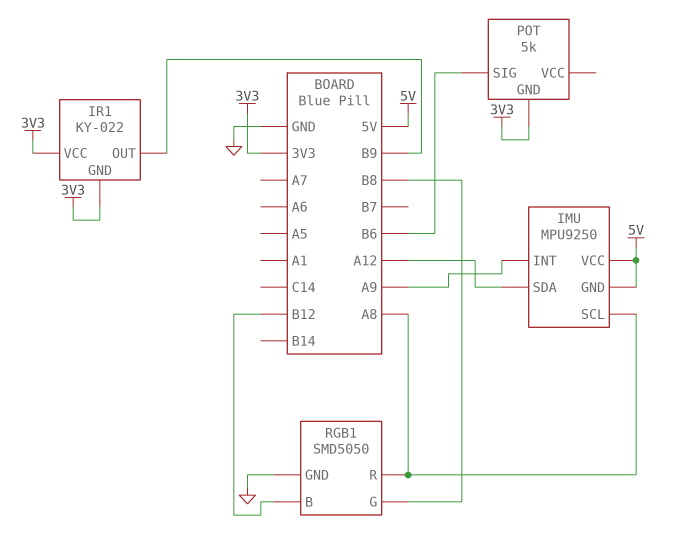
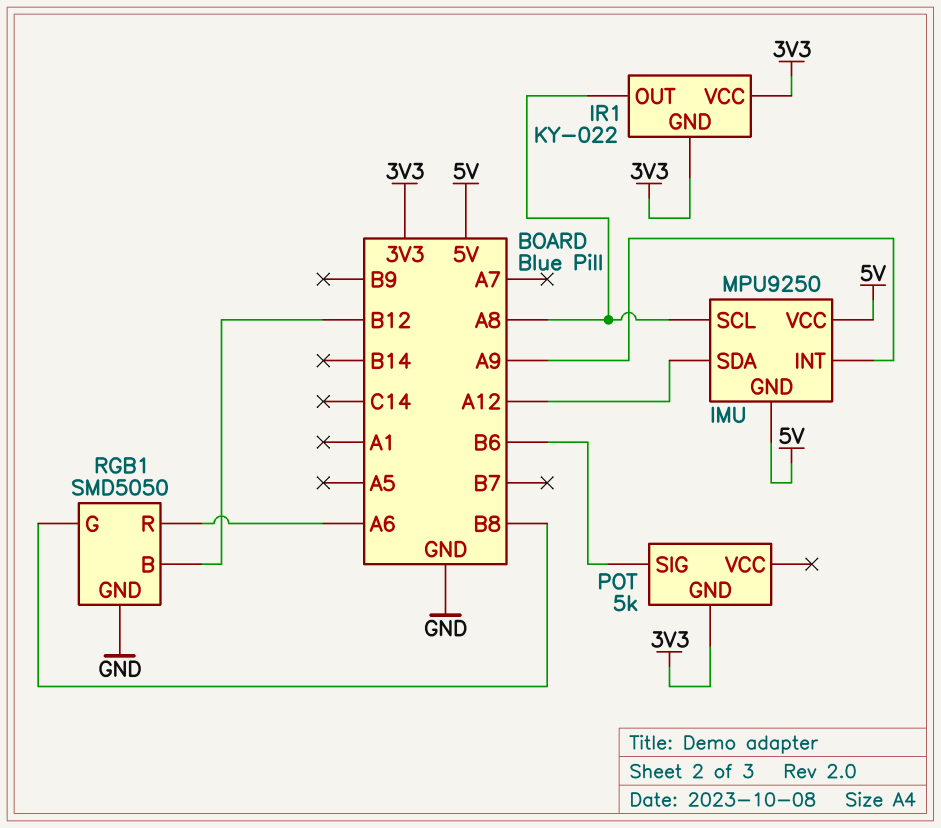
IR1 pin OUT: B9 -> A8
RGB1 pin R: A8 -> A6

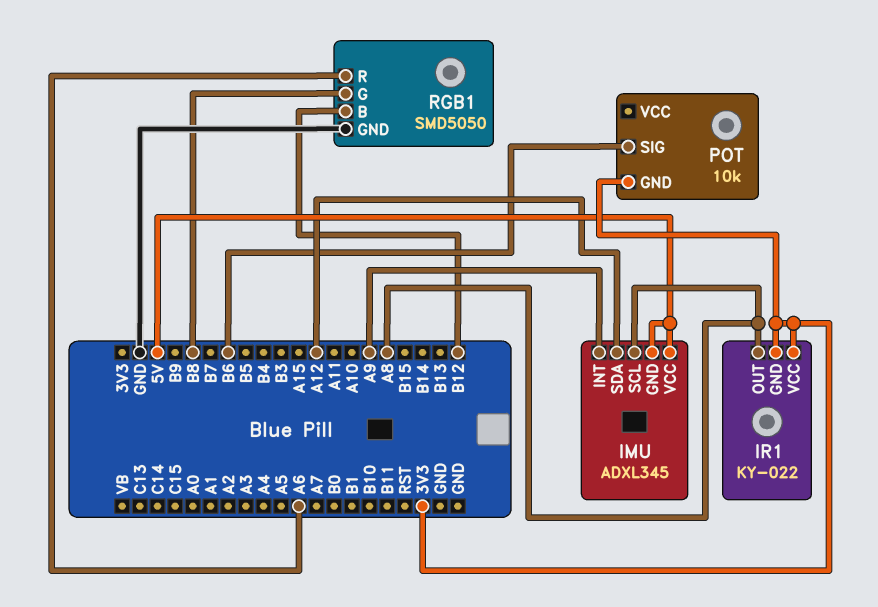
IMU: MPU9250 -> ADXL345
POT: 5k -> 10k

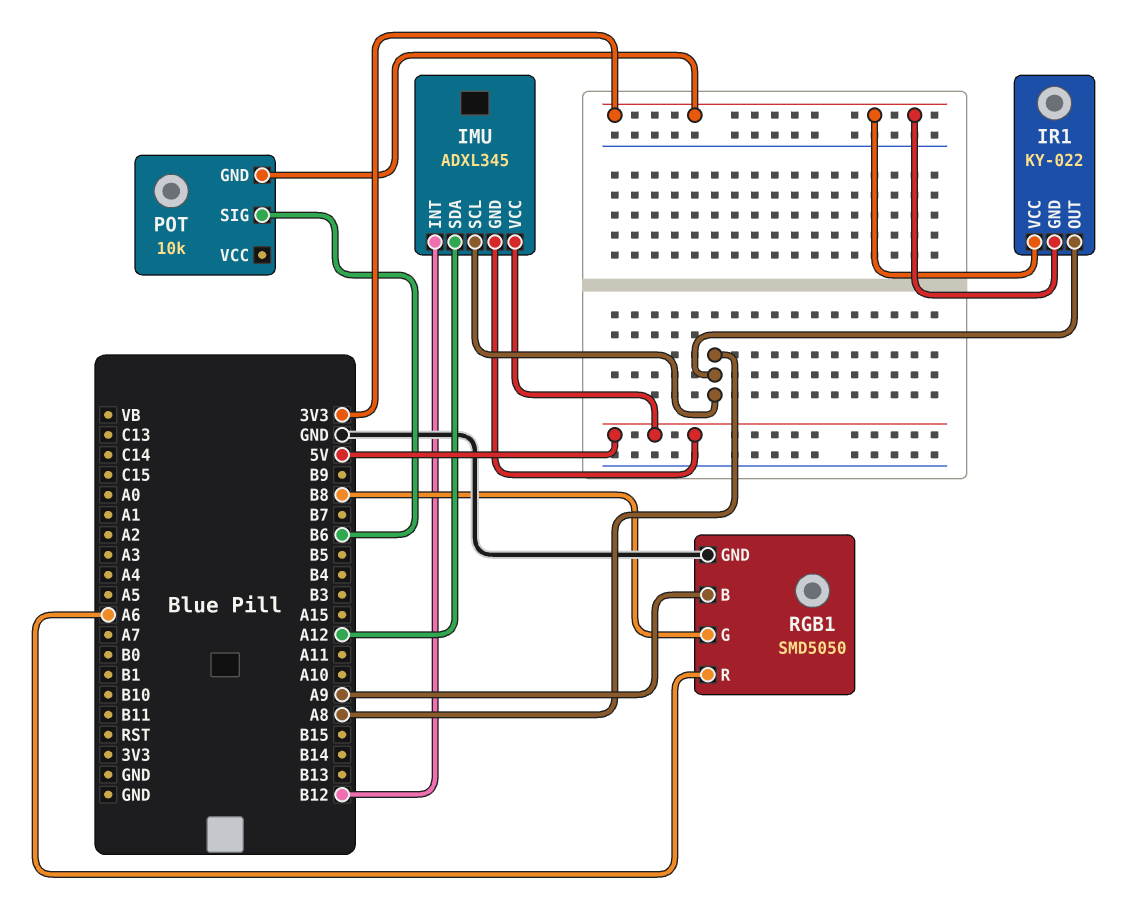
IMU pin INT: A9 -> B12
RGB1 pin B: B12 -> A9

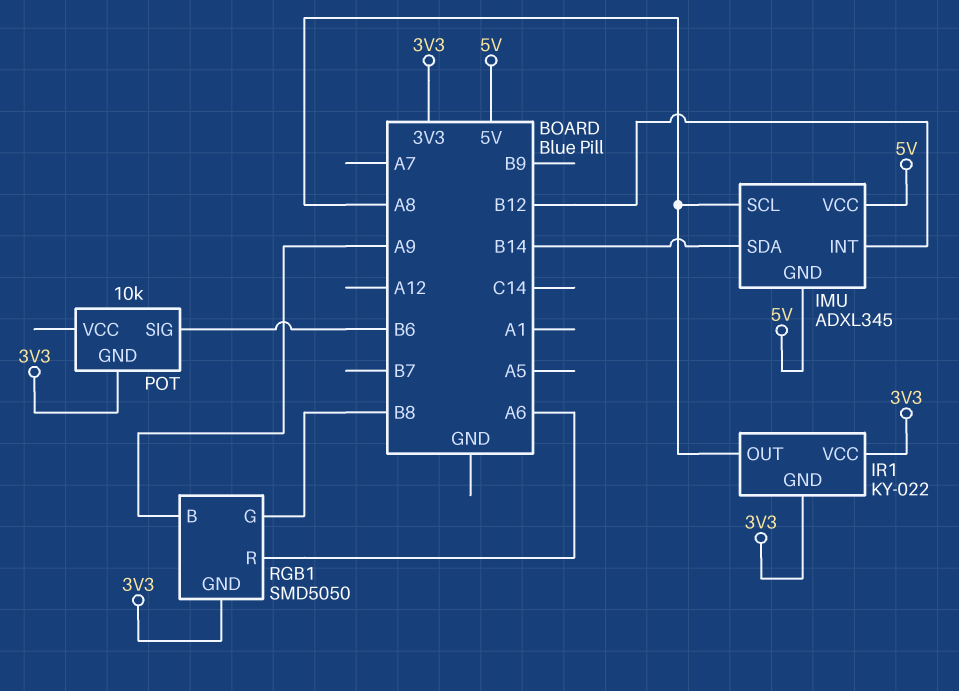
IMU pin SDA: A12 -> B14
RGB1 pin GND: GND -> 3V3

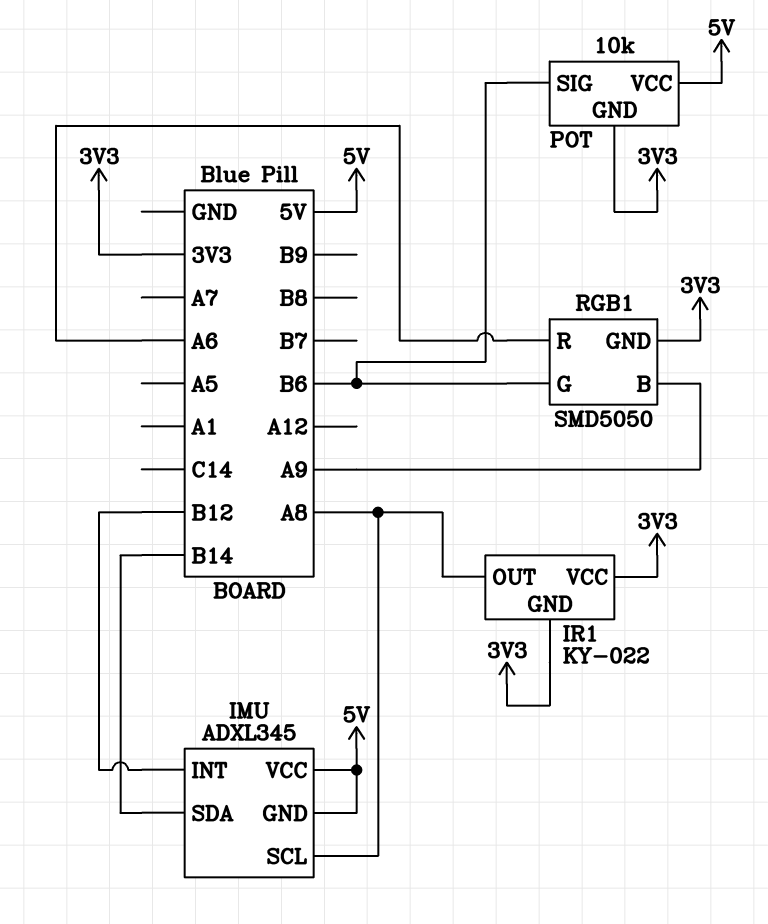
POT pin VCC: none -> 5V
RGB1 pin G: B8 -> B6

